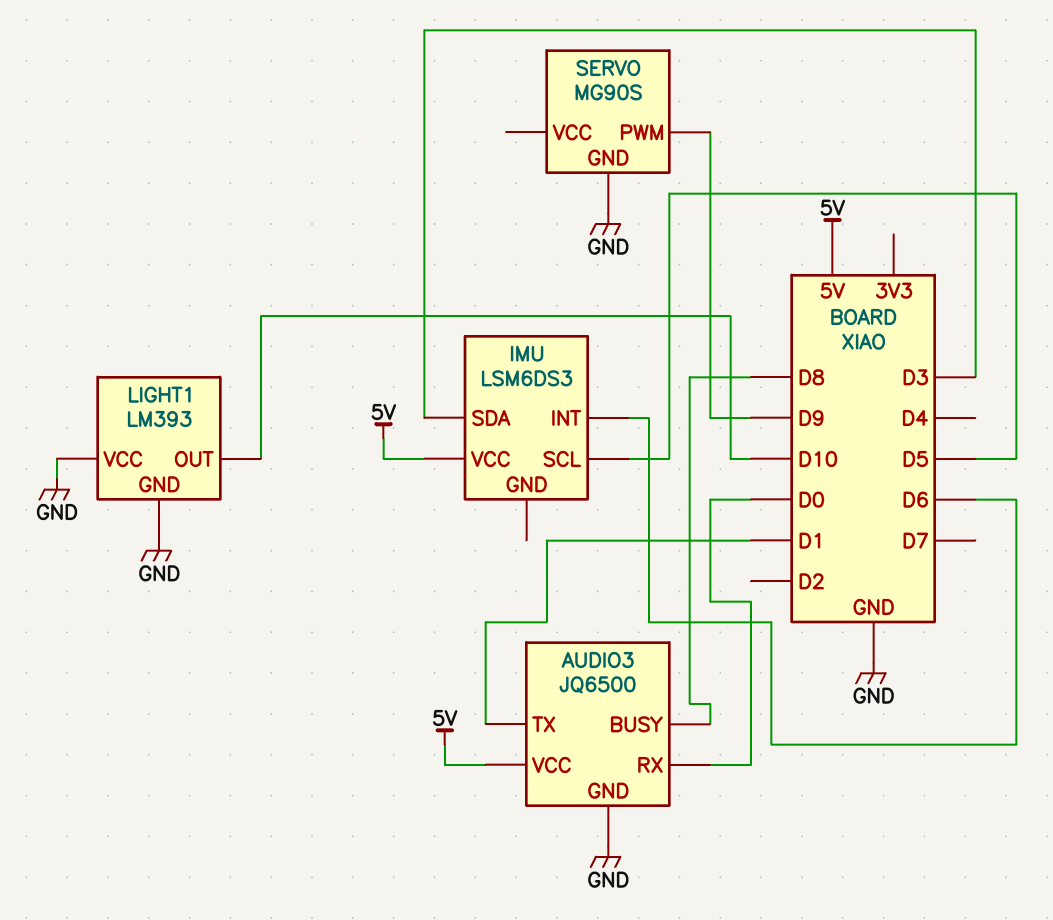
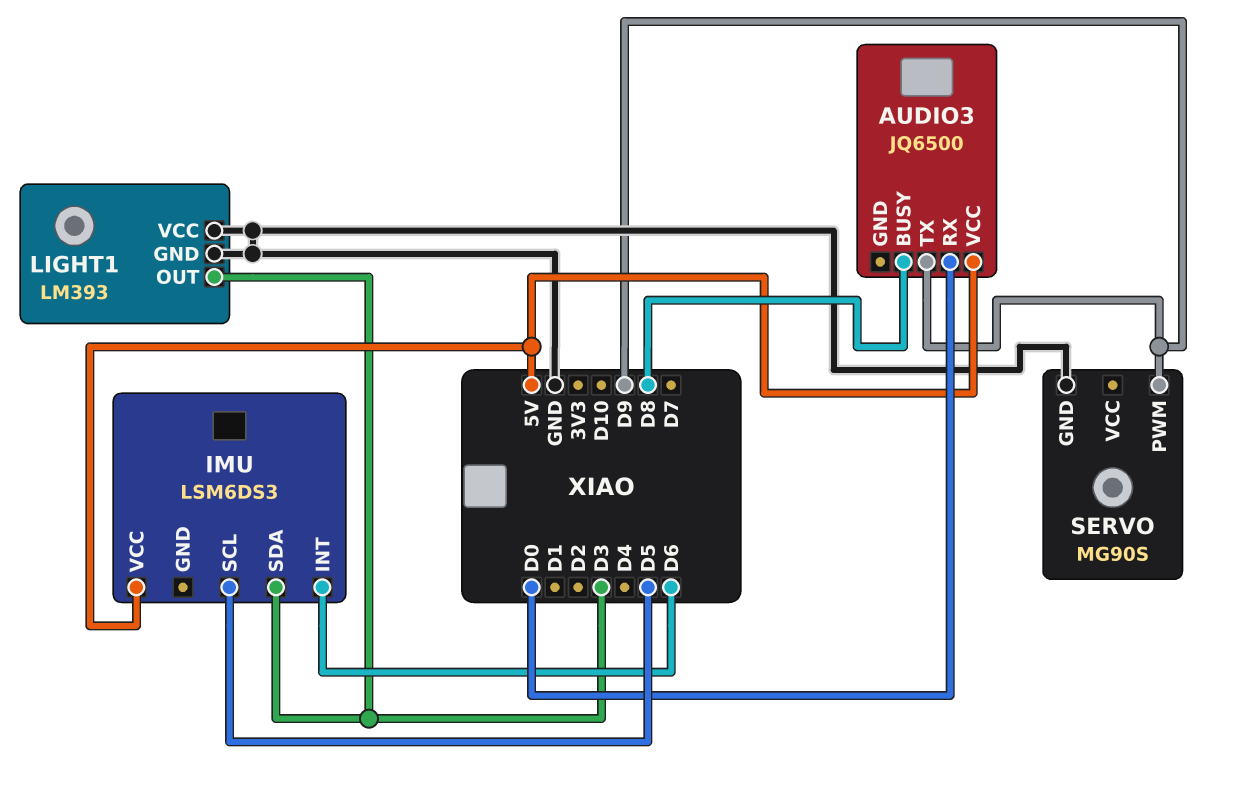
AUDIO3 pin GND: GND -> none
AUDIO3 pin TX: D1 -> D9
LIGHT1 pin OUT: D10 -> D3

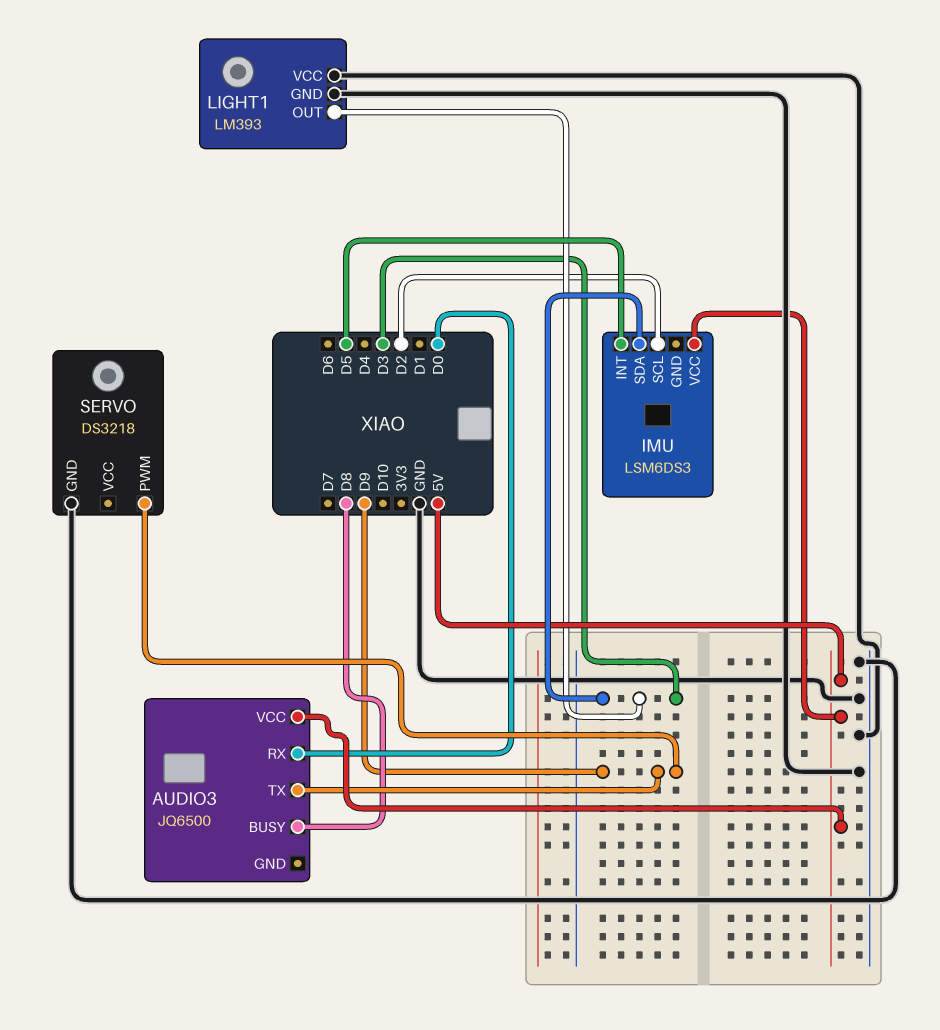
IMU pin INT: D6 -> D5
IMU pin SCL: D5 -> D2
SERVO: MG90S -> DS3218

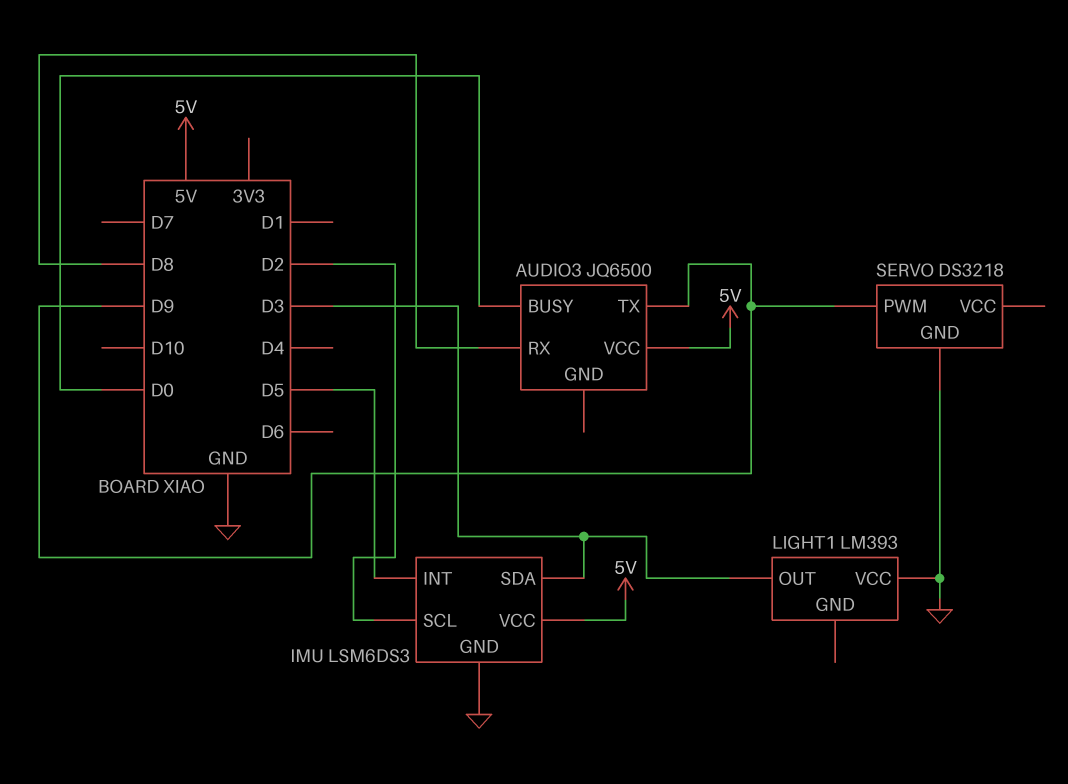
AUDIO3 pin BUSY: D8 -> D0
AUDIO3 pin RX: D0 -> D8
IMU pin GND: none -> GND
LIGHT1 pin GND: GND -> none

